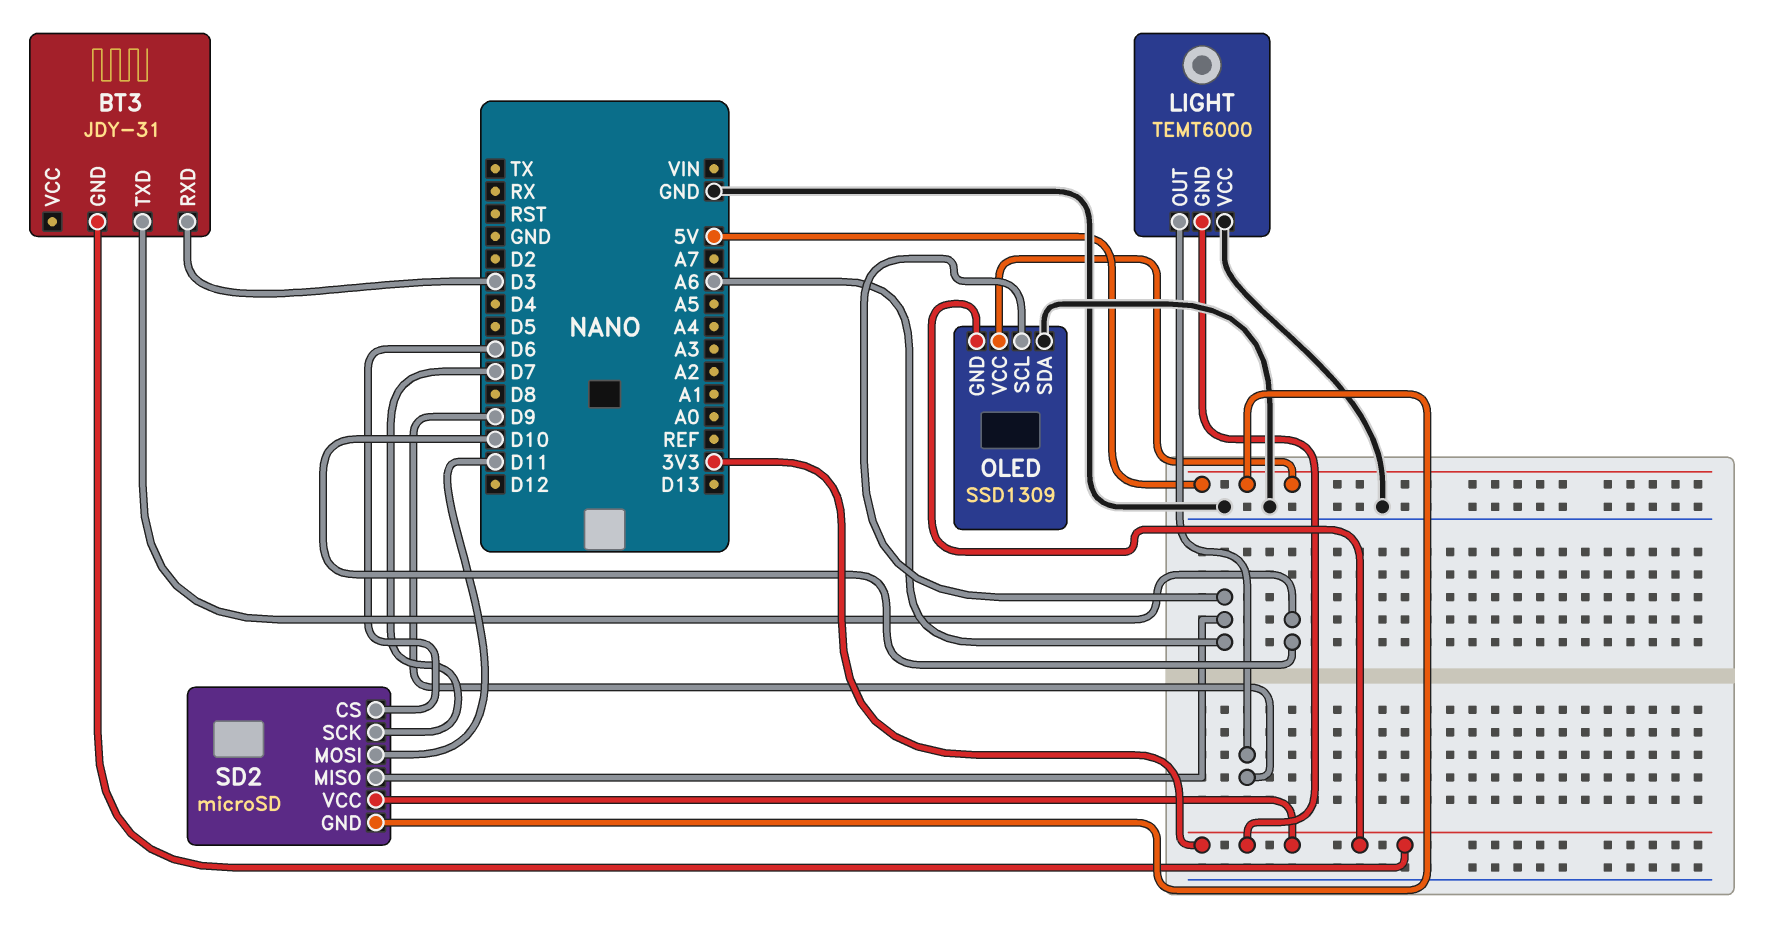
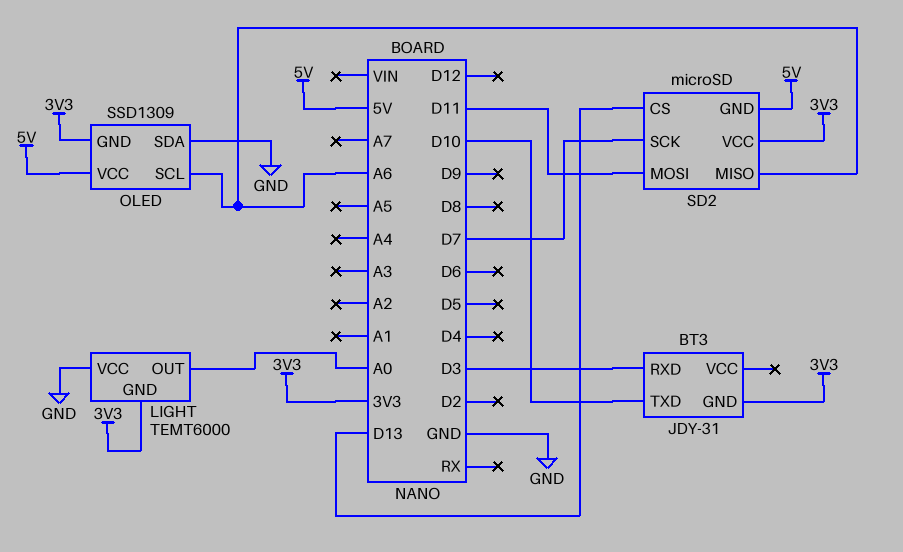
LIGHT pin OUT: D9 -> A0
SD2 pin CS: D6 -> D13

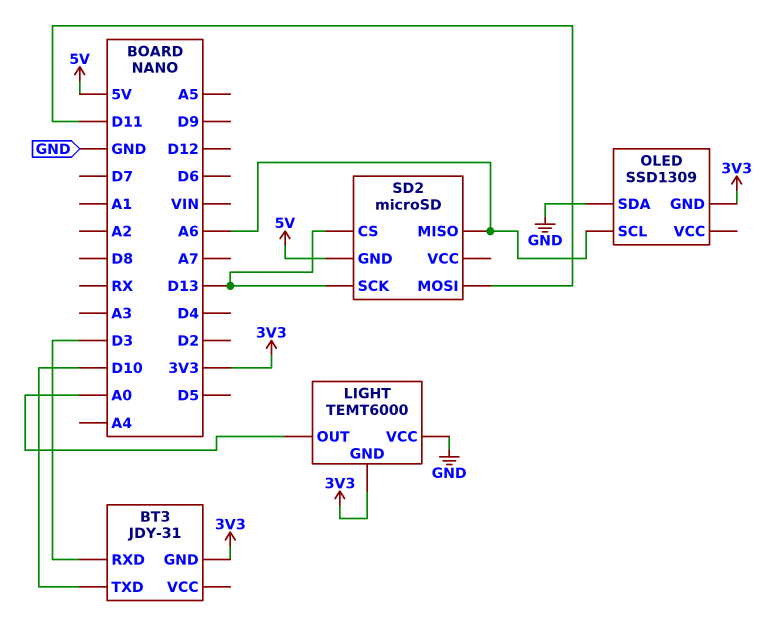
OLED pin VCC: 5V -> none
SD2 pin SCK: D7 -> D13
SD2 pin VCC: 3V3 -> none

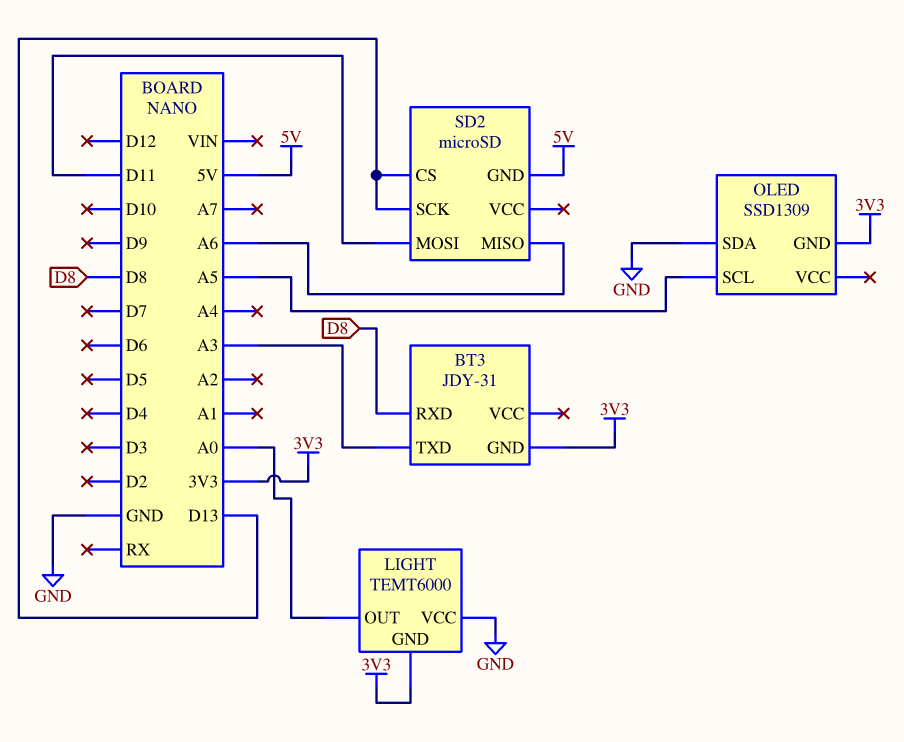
BT3 pin RXD: D3 -> D8
BT3 pin TXD: D10 -> A3
OLED pin SCL: A6 -> A5

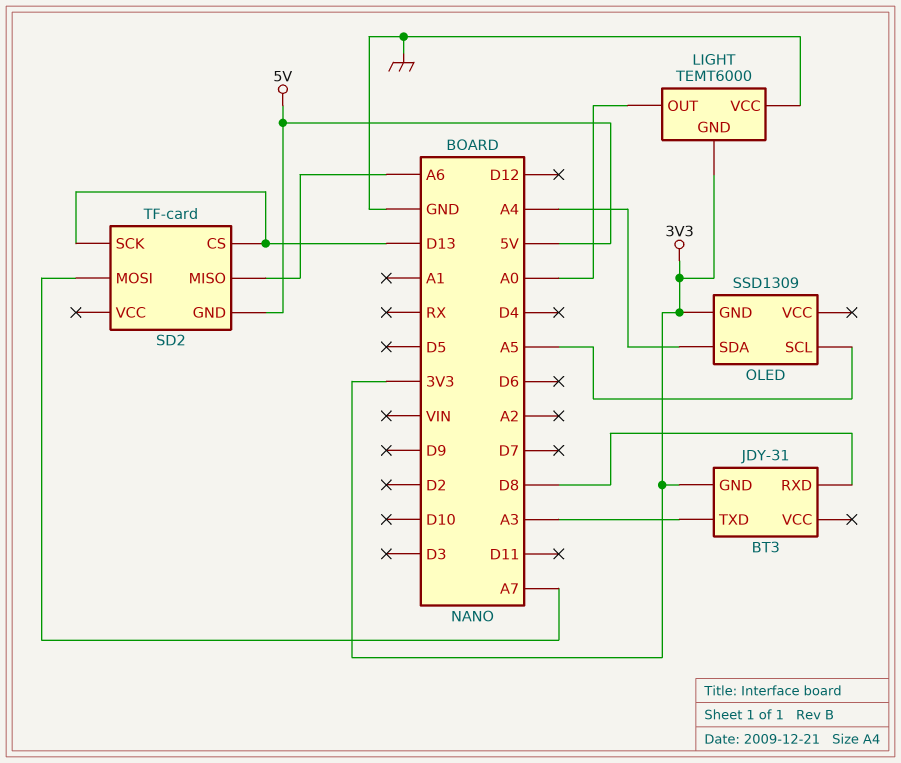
OLED pin SDA: GND -> A4
SD2: microSD -> TF-card
SD2 pin MOSI: D11 -> A7

